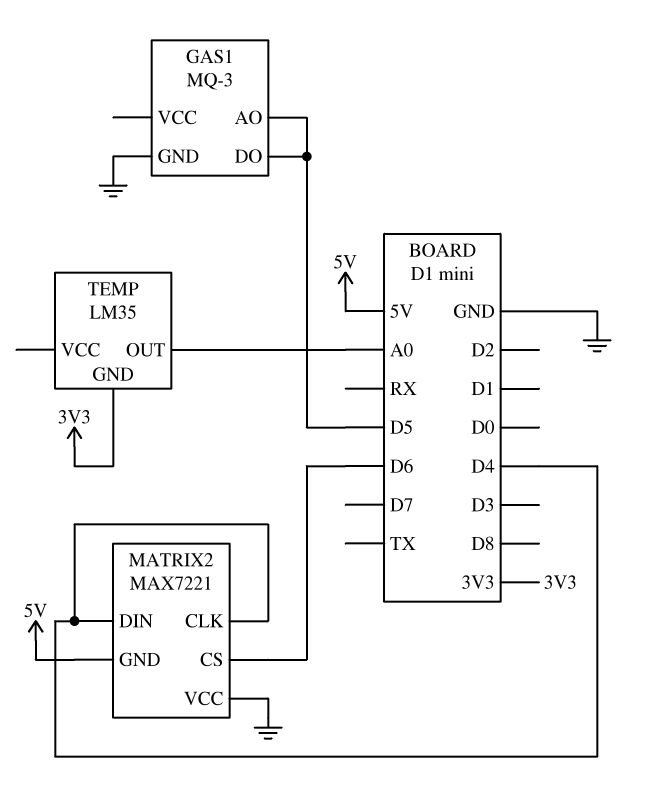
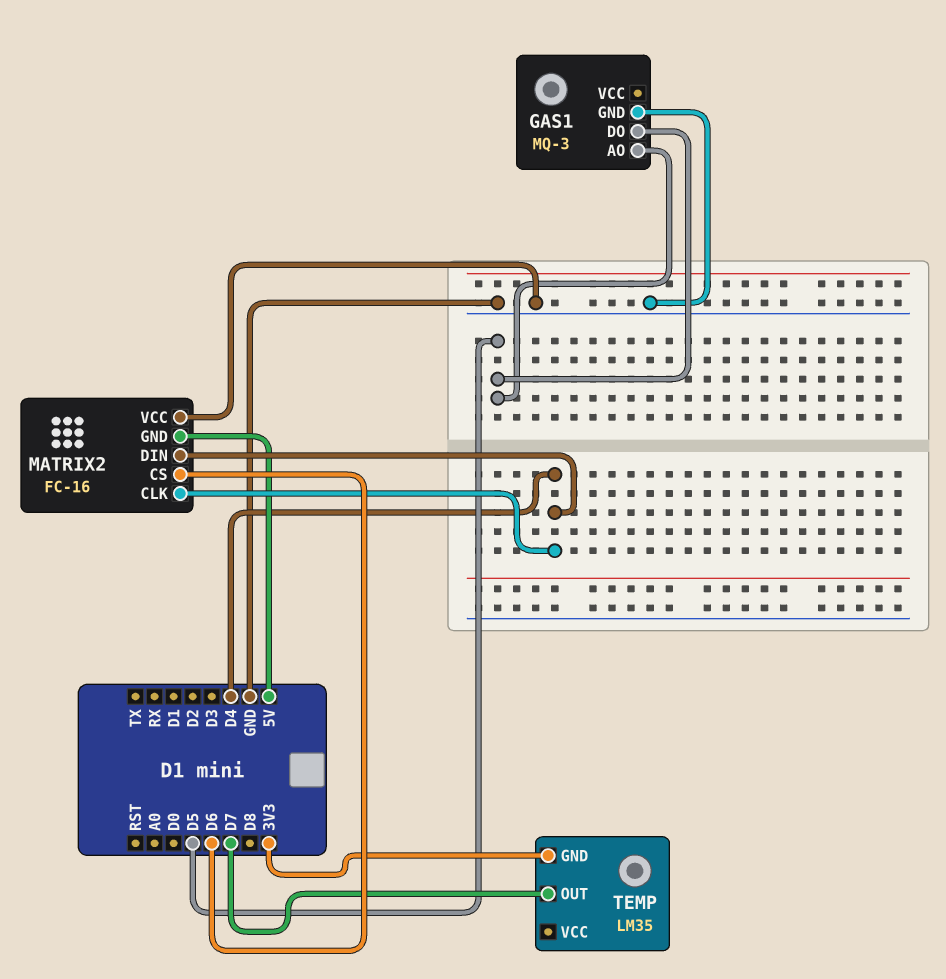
MATRIX2: MAX7221 -> FC-16
TEMP pin OUT: A0 -> D7

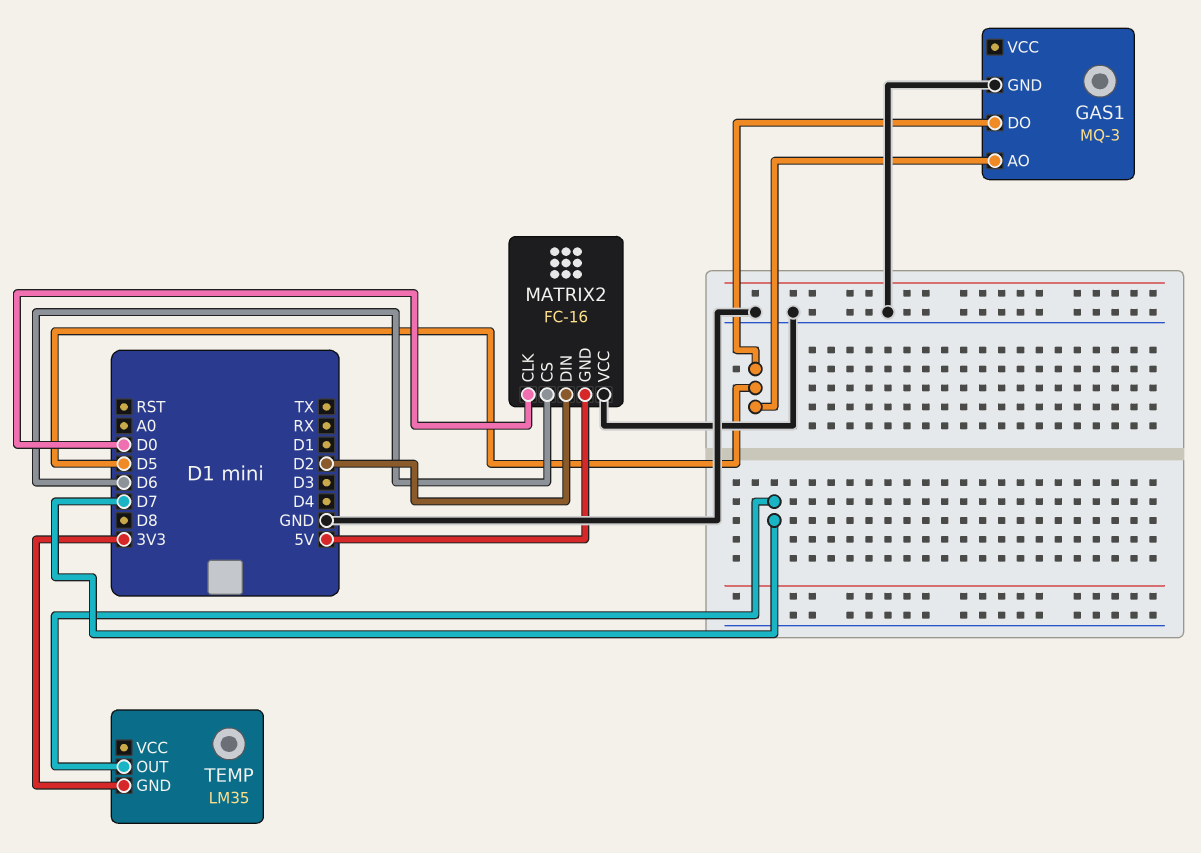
MATRIX2 pin CLK: D4 -> D0
MATRIX2 pin DIN: D4 -> D2

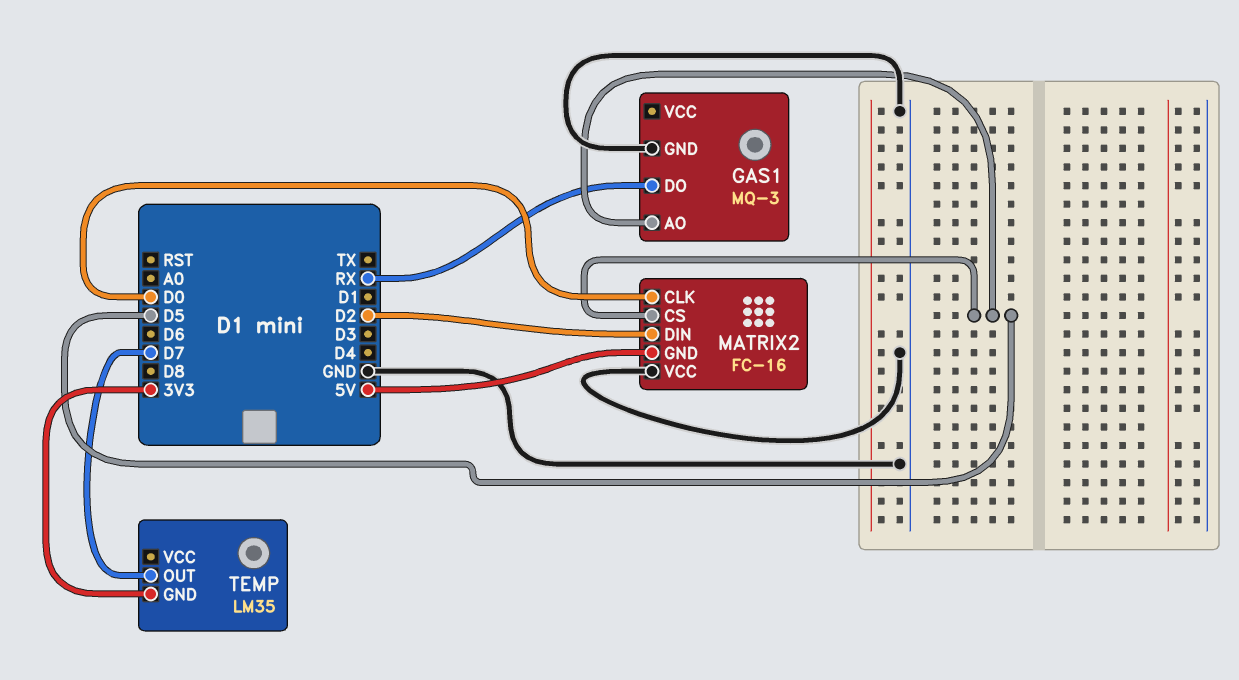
GAS1 pin DO: D5 -> RX
MATRIX2 pin CS: D6 -> D5

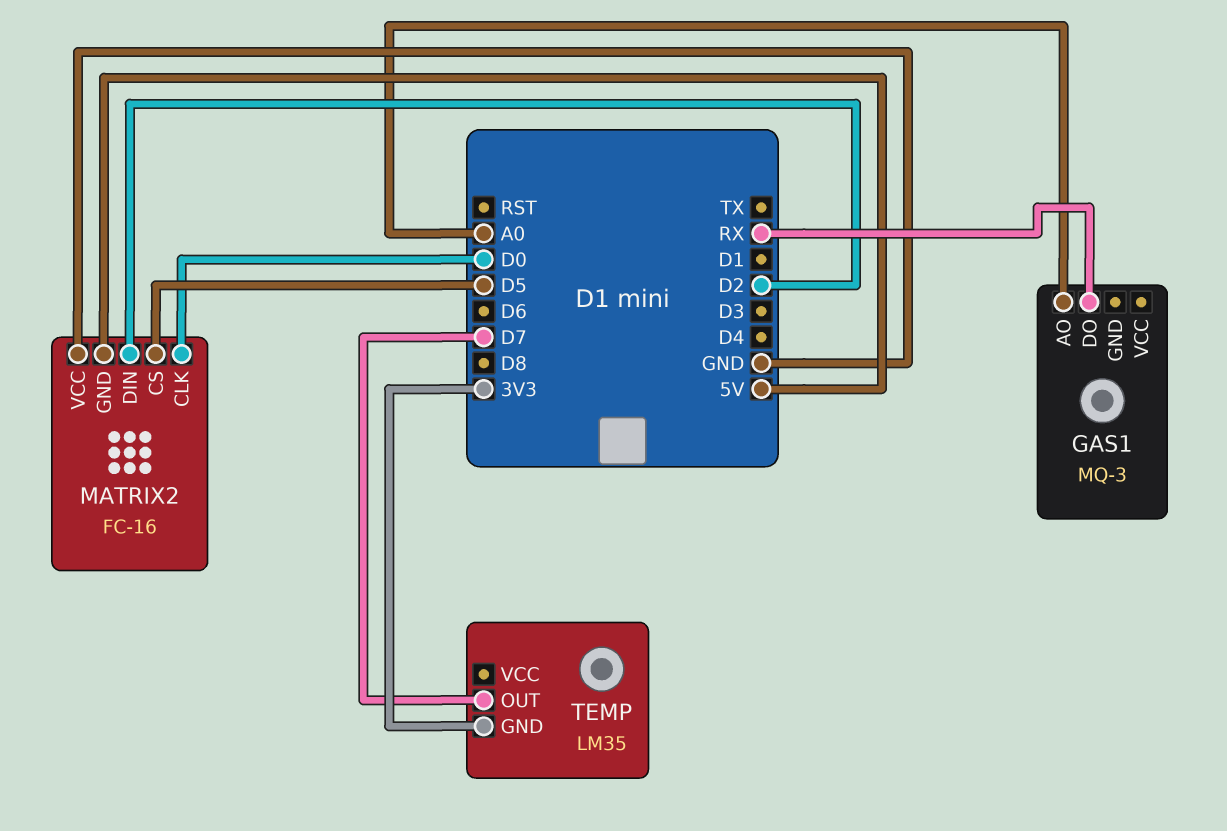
GAS1 pin AO: D5 -> A0
GAS1 pin GND: GND -> none

